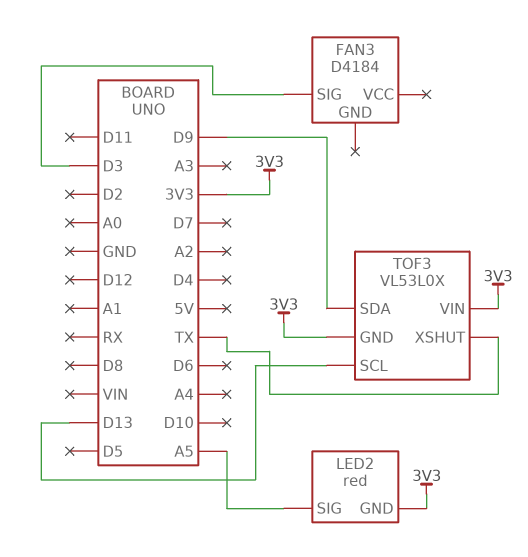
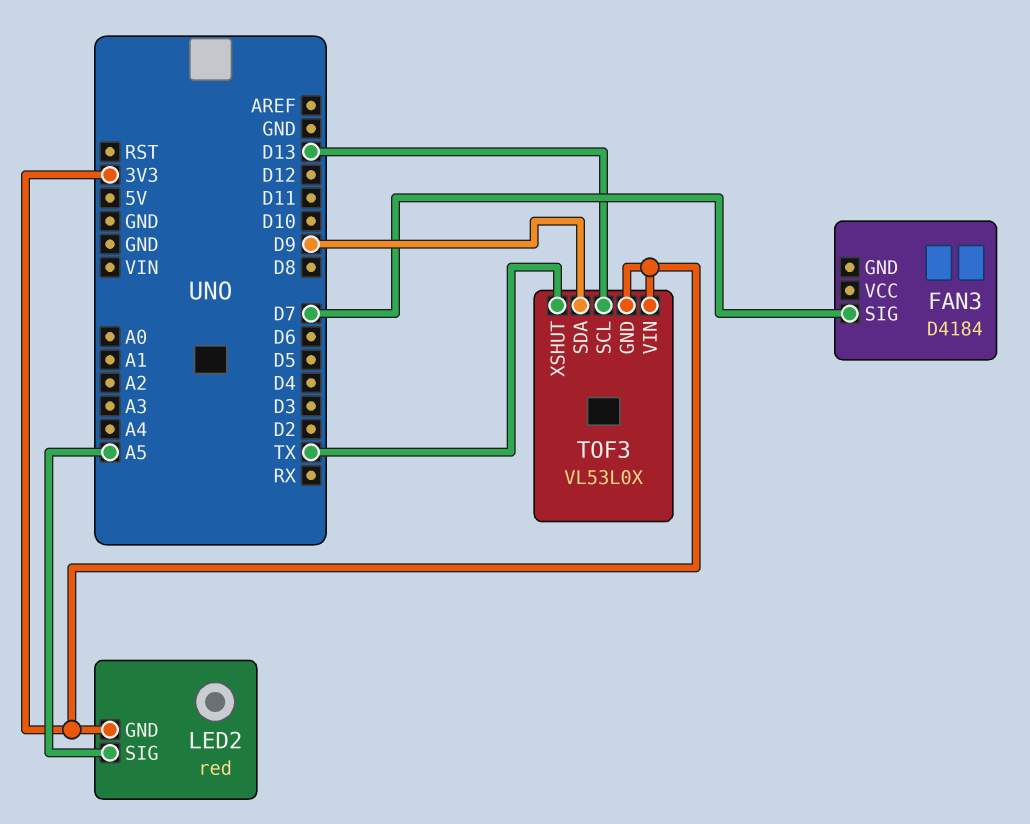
FAN3 pin SIG: D3 -> D7

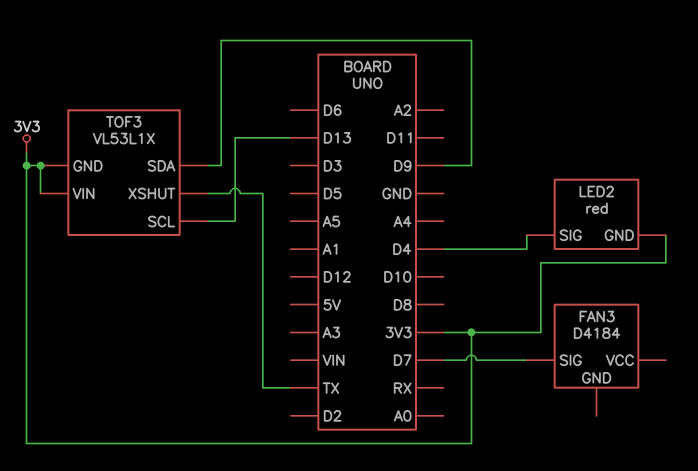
LED2 pin SIG: A5 -> D4
TOF3: VL53L0X -> VL53L1X

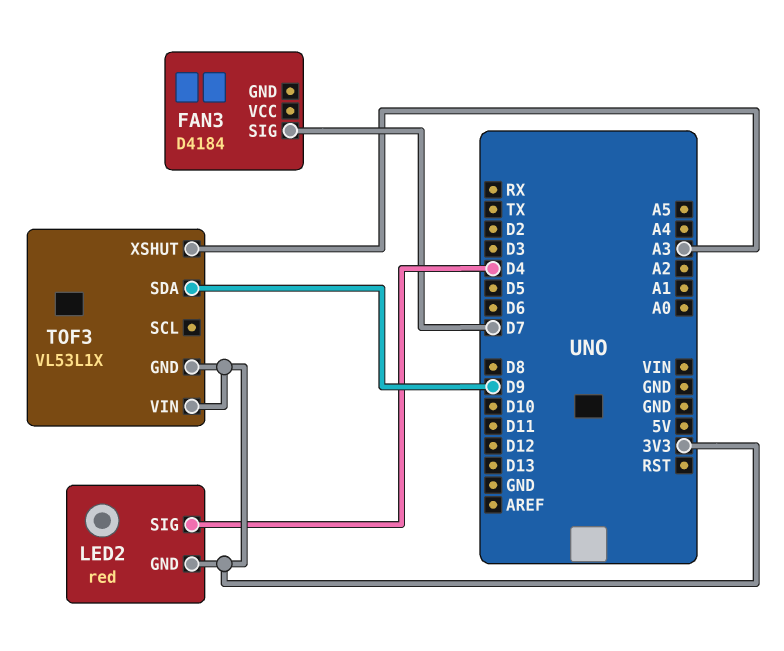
TOF3 pin SCL: D13 -> none
TOF3 pin XSHUT: TX -> A3

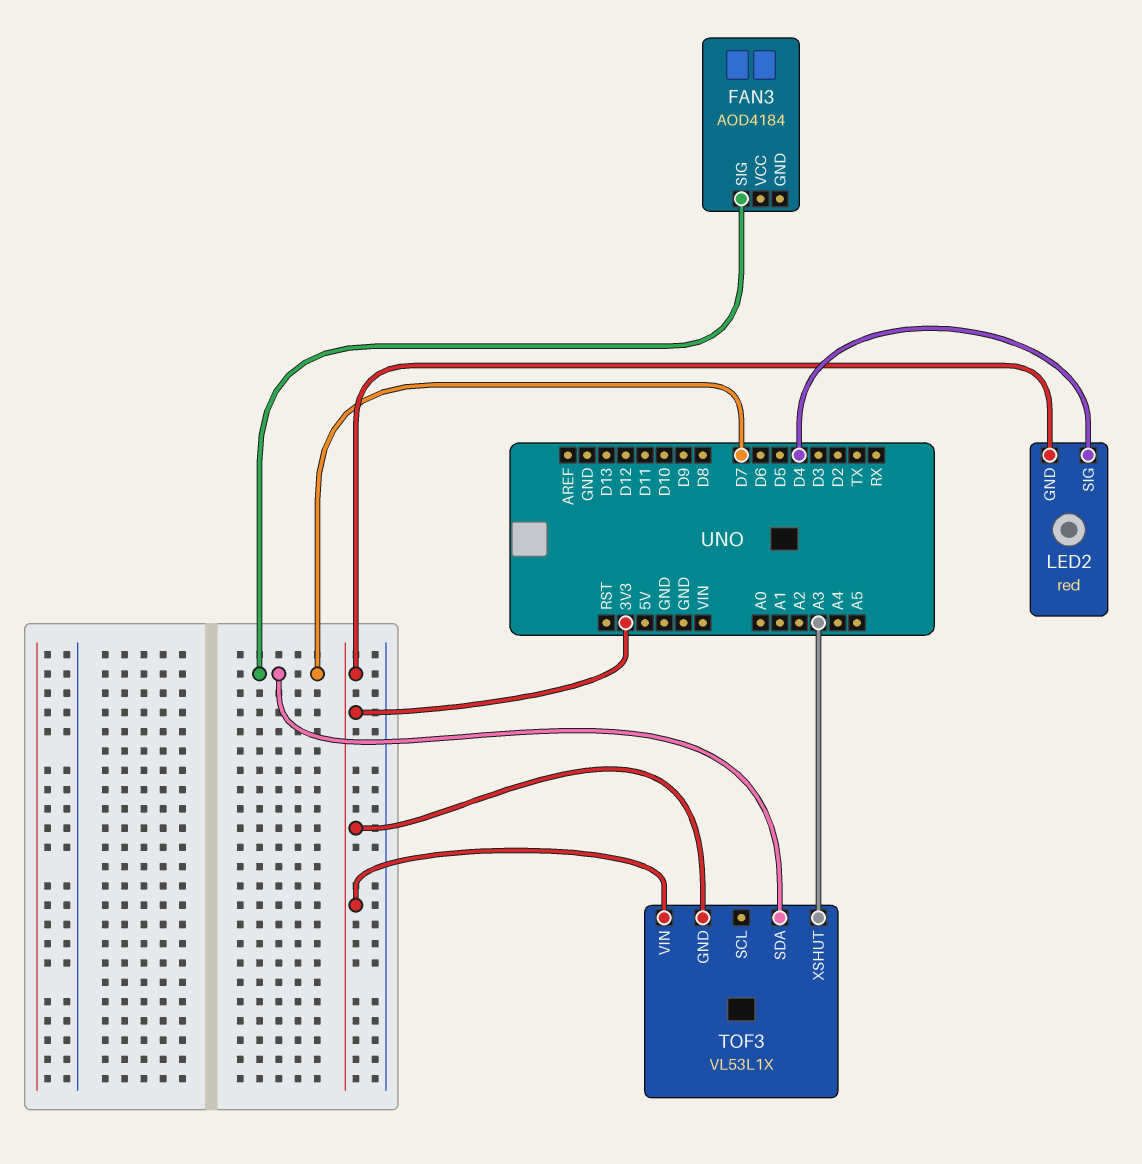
FAN3: D4184 -> AOD4184
TOF3 pin SDA: D9 -> D7

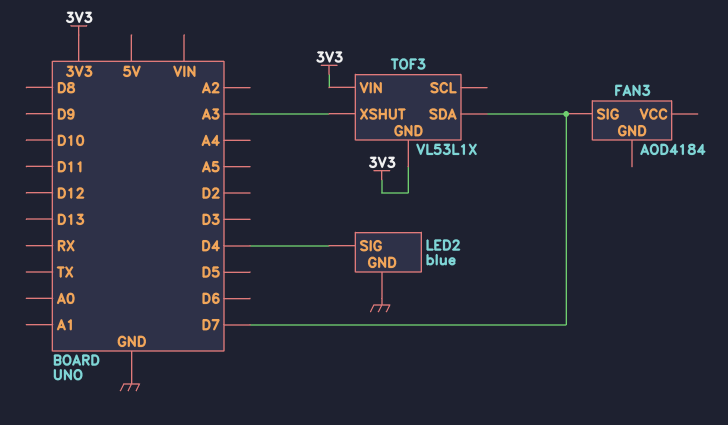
LED2: red -> blue
LED2 pin GND: 3V3 -> GND

